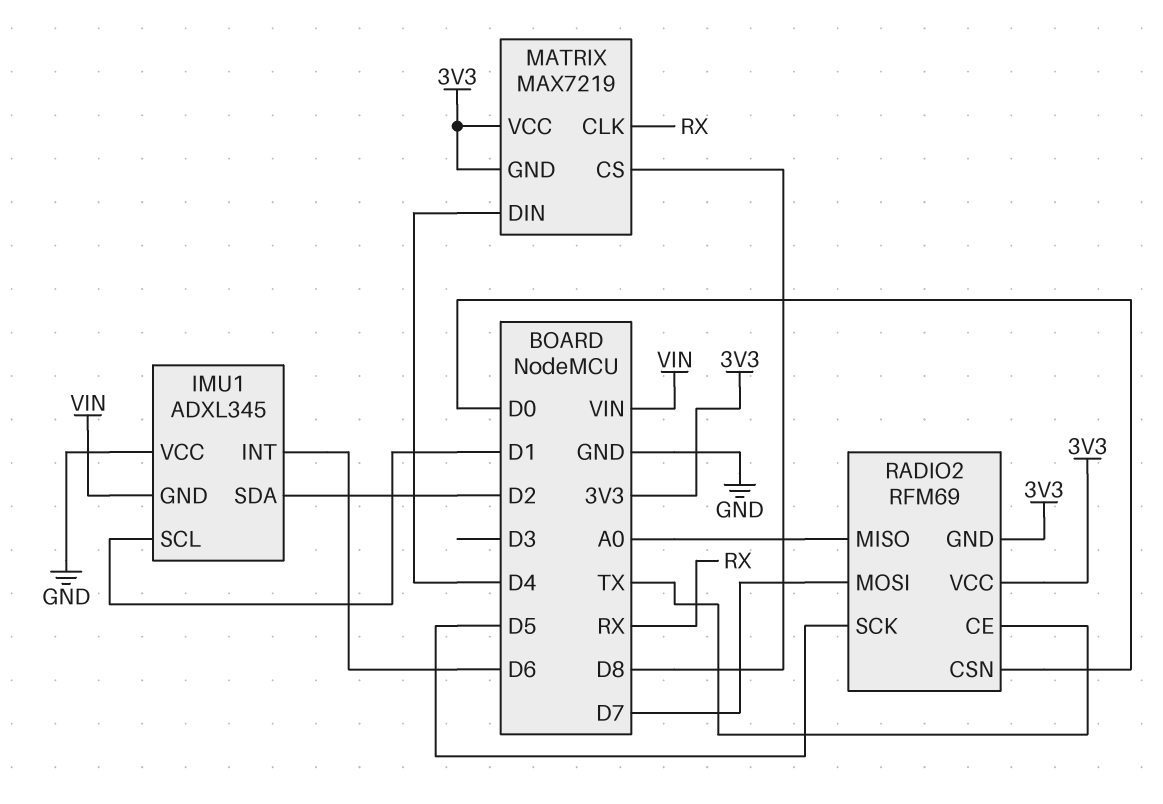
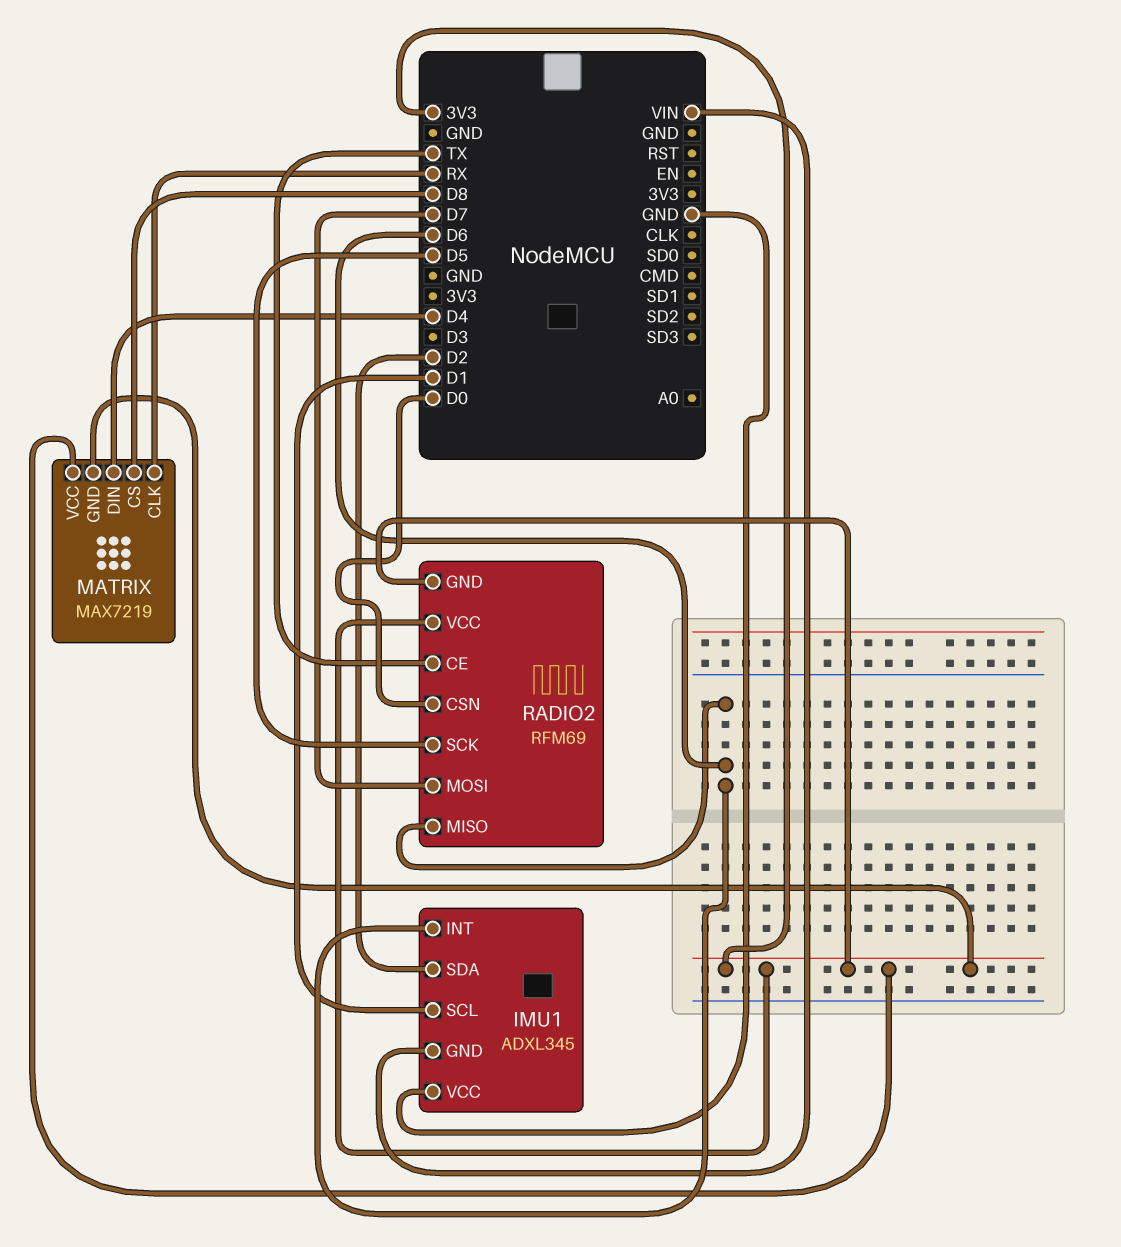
RADIO2 pin MISO: A0 -> D6

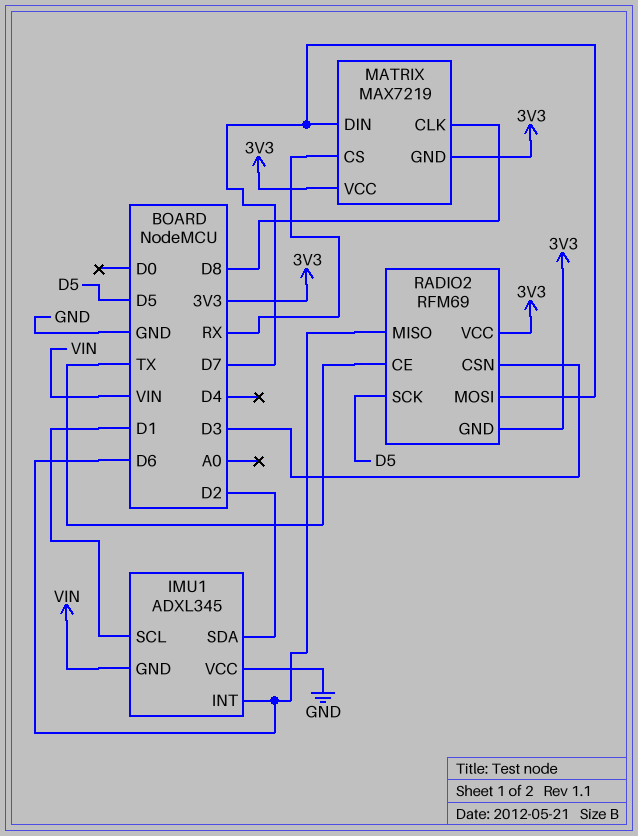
MATRIX pin CLK: RX -> D8
MATRIX pin CS: D8 -> RX
MATRIX pin DIN: D4 -> D7
RADIO2 pin CSN: D0 -> D3

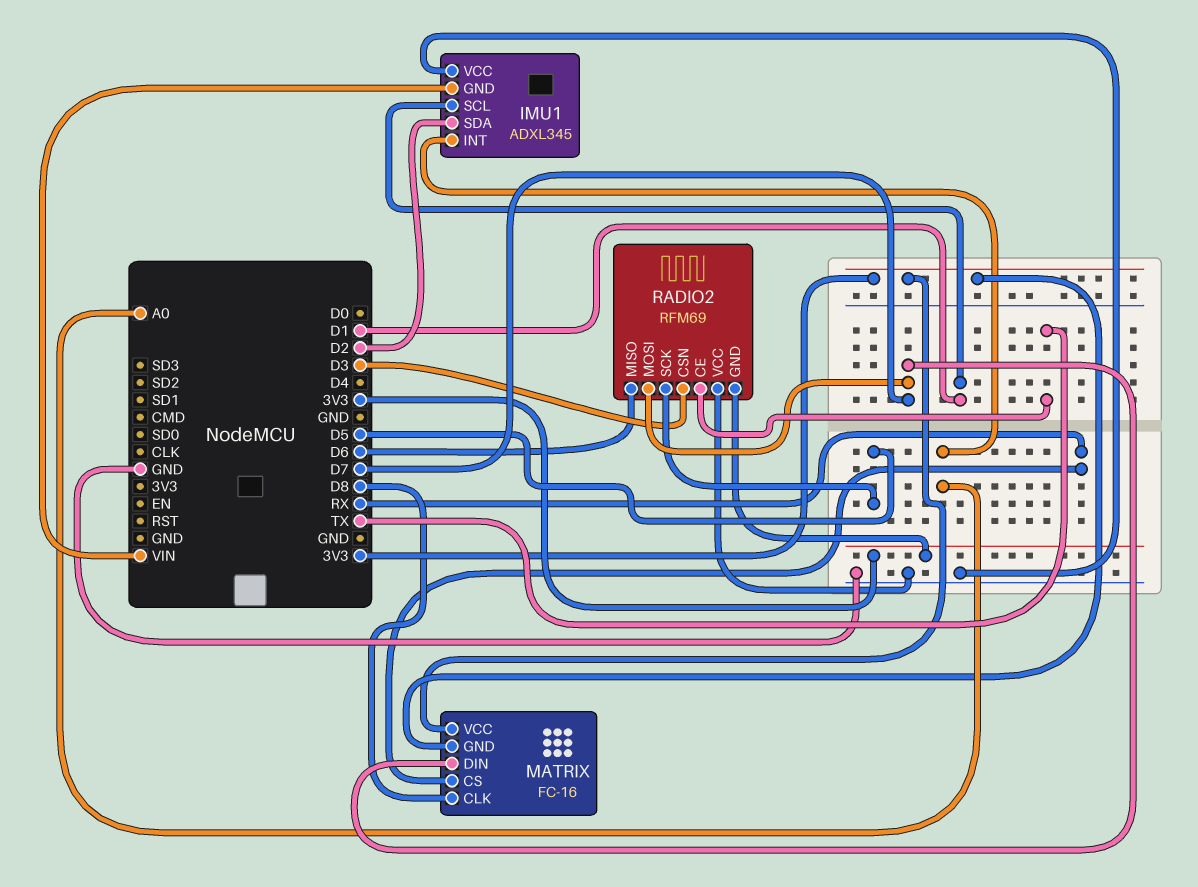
IMU1 pin INT: D6 -> A0
MATRIX: MAX7219 -> FC-16
RADIO2 pin VCC: 3V3 -> GND

